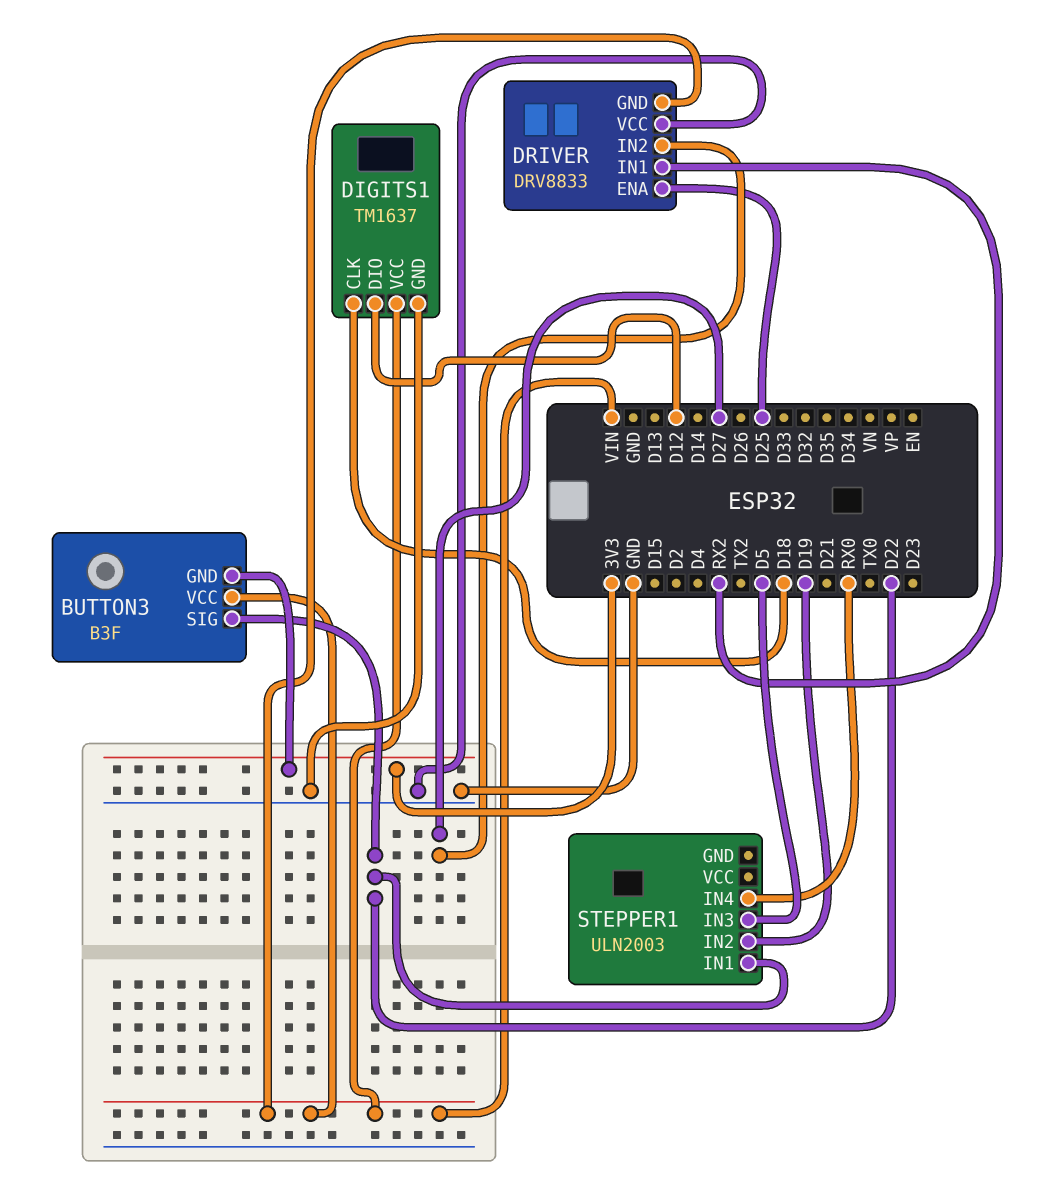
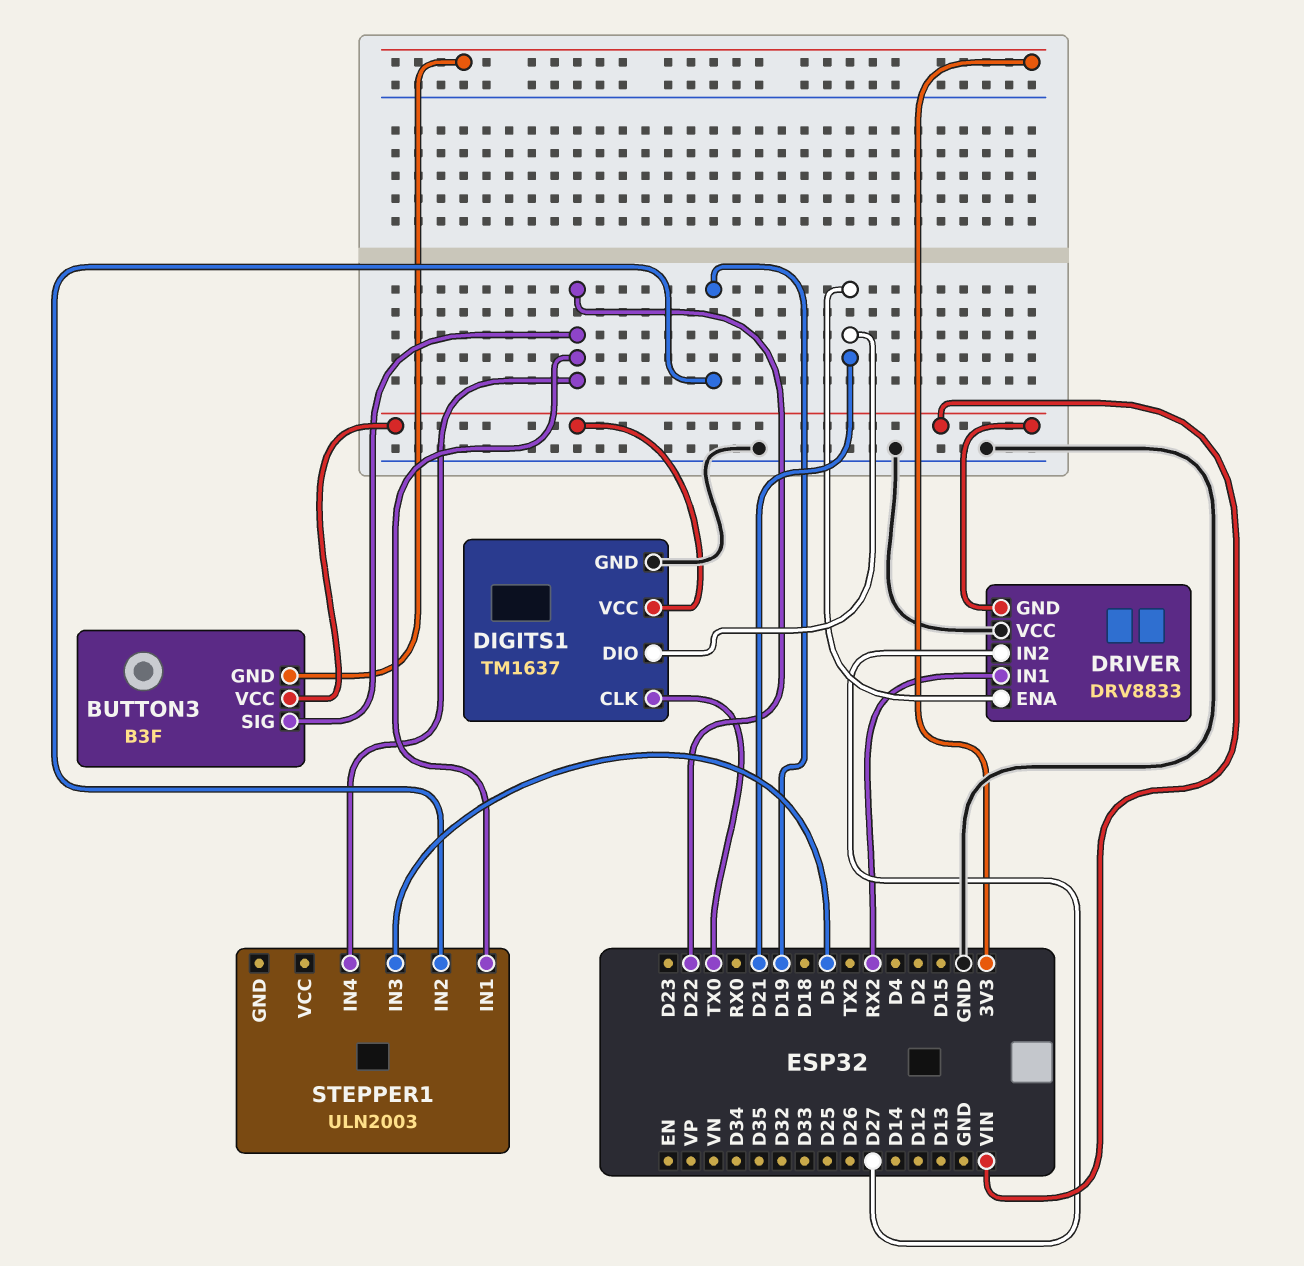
DIGITS1 pin CLK: D18 -> TX0
DIGITS1 pin DIO: D12 -> D21
DRIVER pin ENA: D25 -> D21
STEPPER1 pin IN4: RX0 -> D22

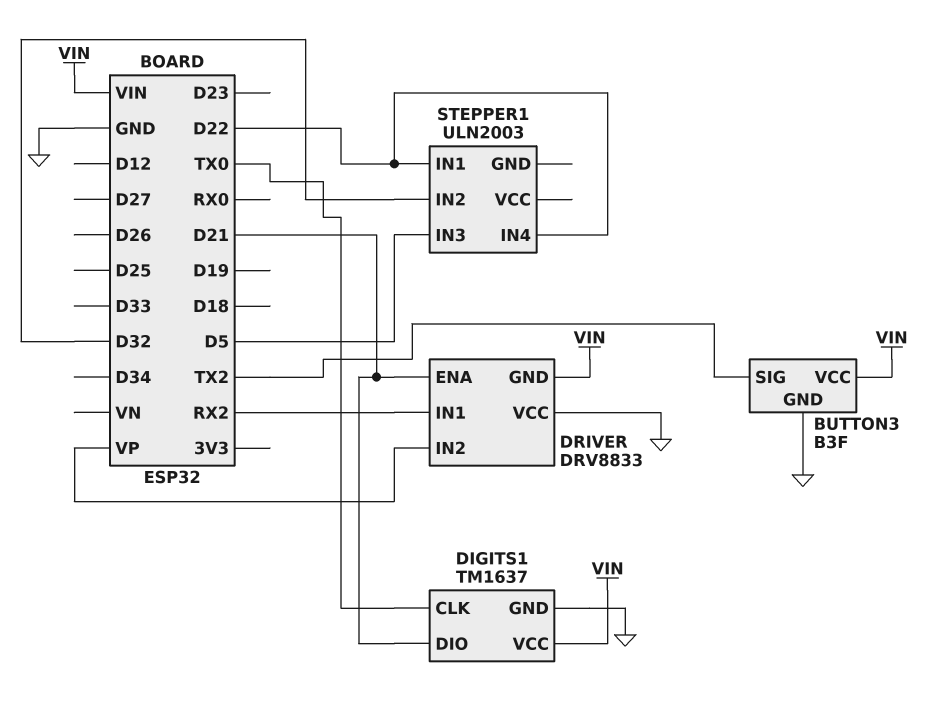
BUTTON3 pin GND: 3V3 -> GND
BUTTON3 pin SIG: D22 -> TX2
DRIVER pin IN2: D27 -> VP
STEPPER1 pin IN2: D19 -> D32

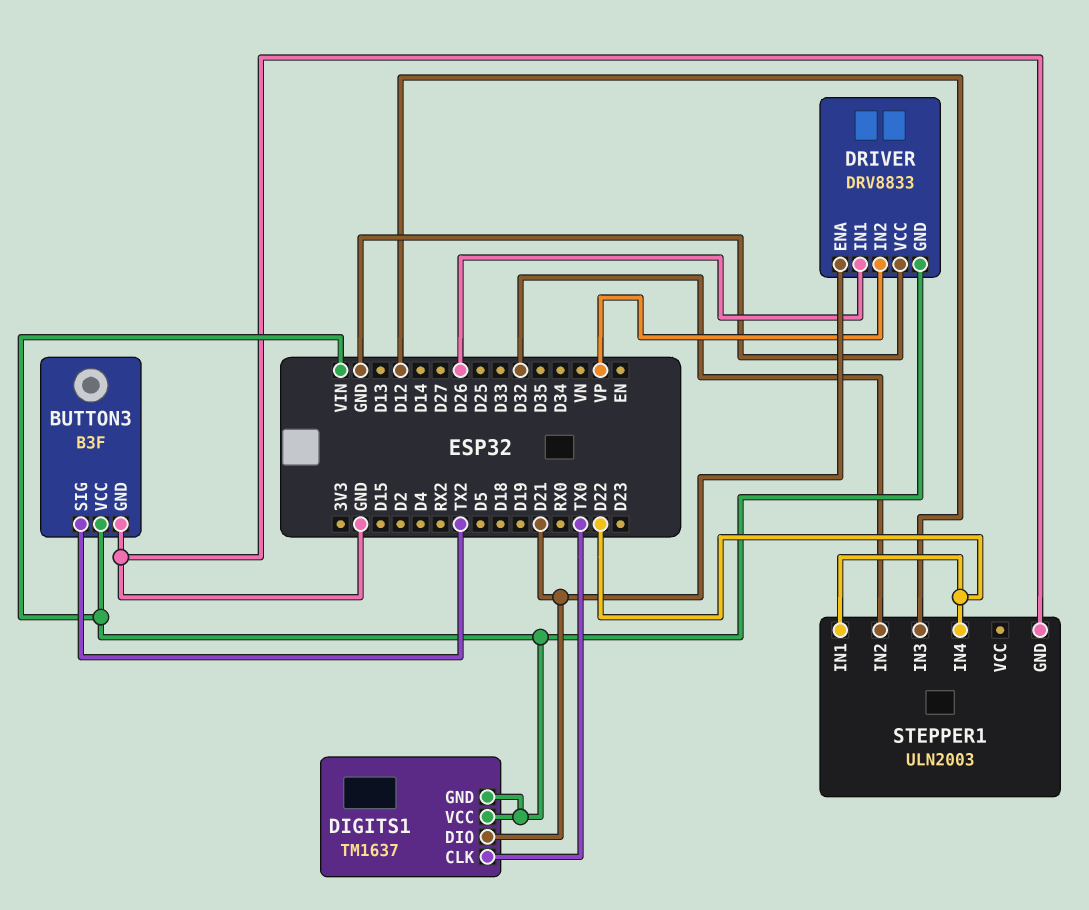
DIGITS1 pin GND: GND -> VIN
DRIVER pin IN1: RX2 -> D26
STEPPER1 pin GND: none -> GND
STEPPER1 pin IN3: D5 -> D12

